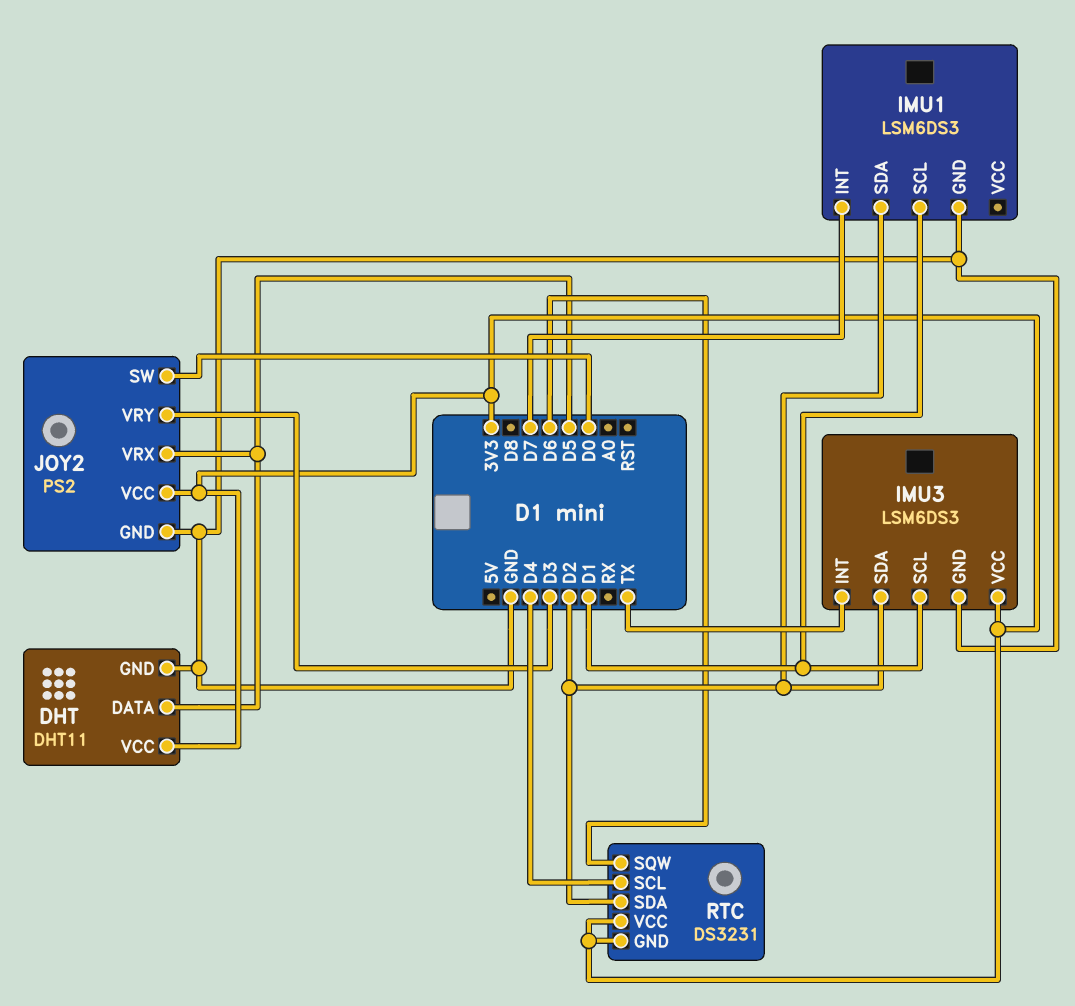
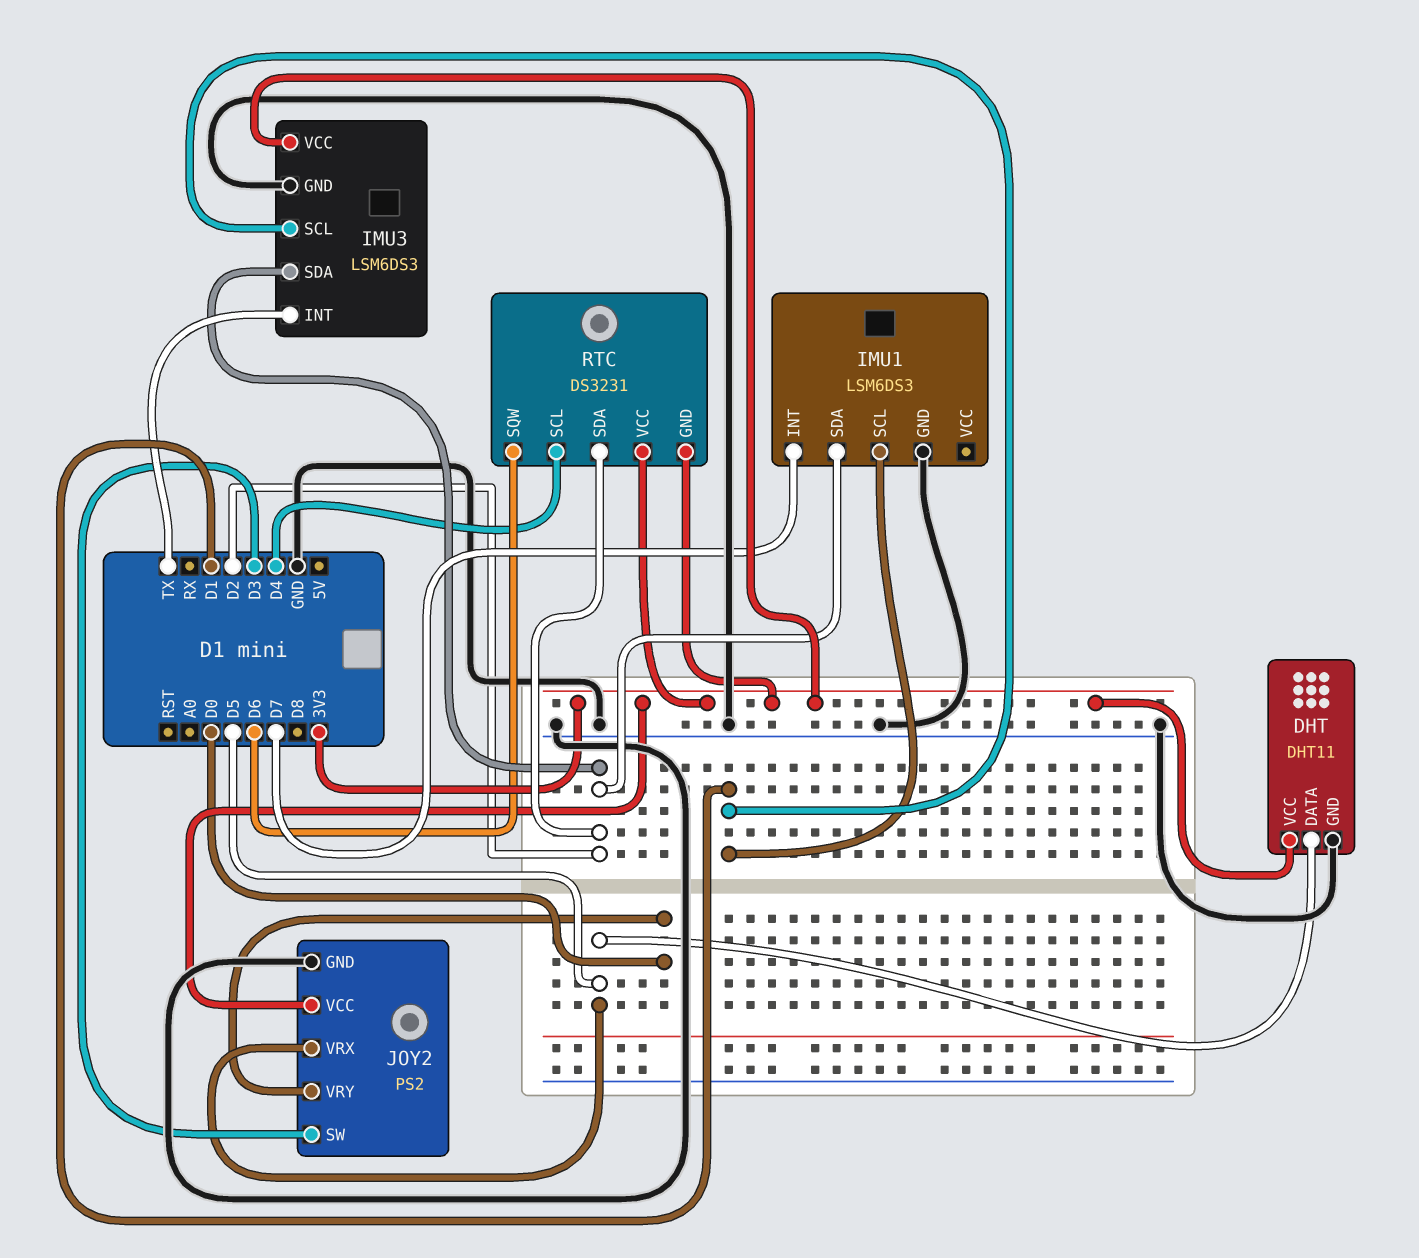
JOY2 pin SW: D0 -> D3
JOY2 pin VRY: D3 -> D0

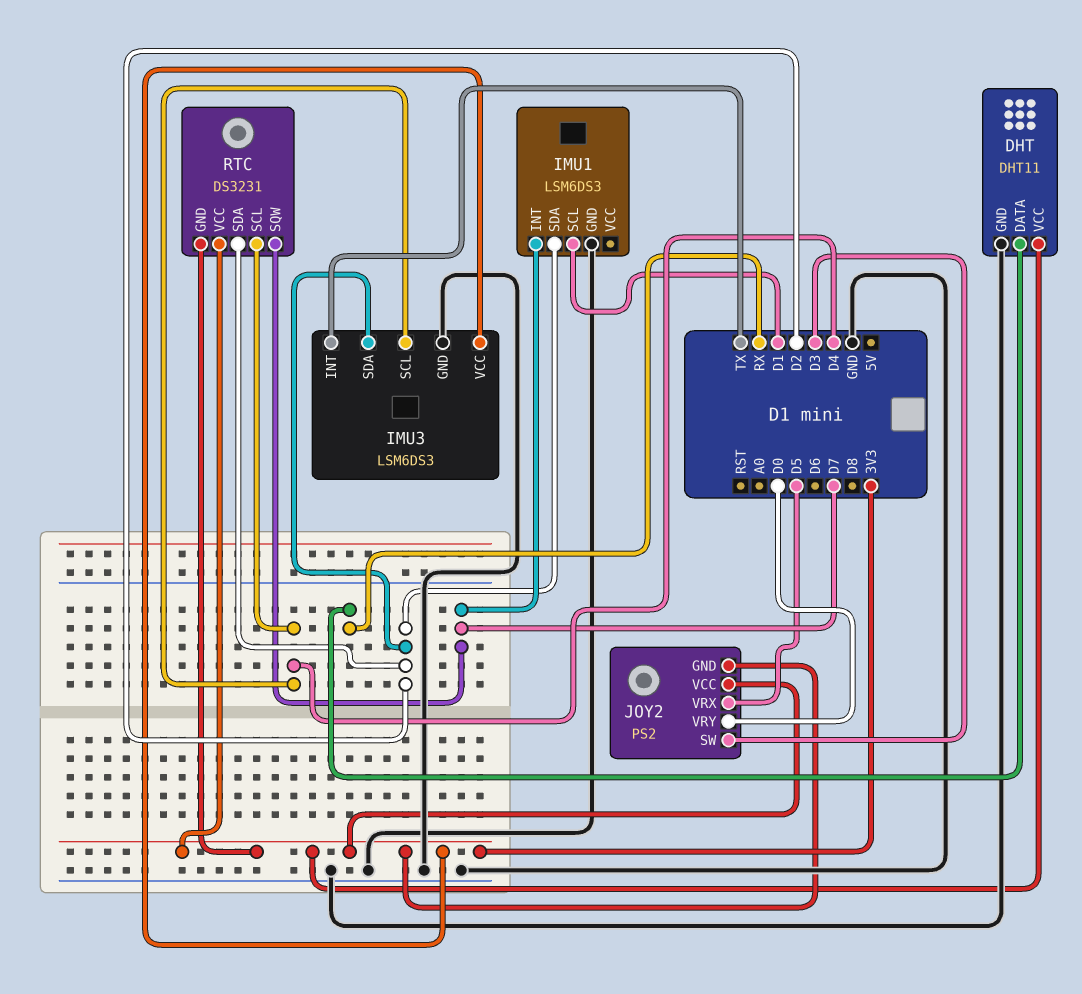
DHT pin DATA: D5 -> RX
IMU3 pin SCL: D1 -> D4
JOY2 pin GND: GND -> 3V3
RTC pin SQW: D6 -> D7

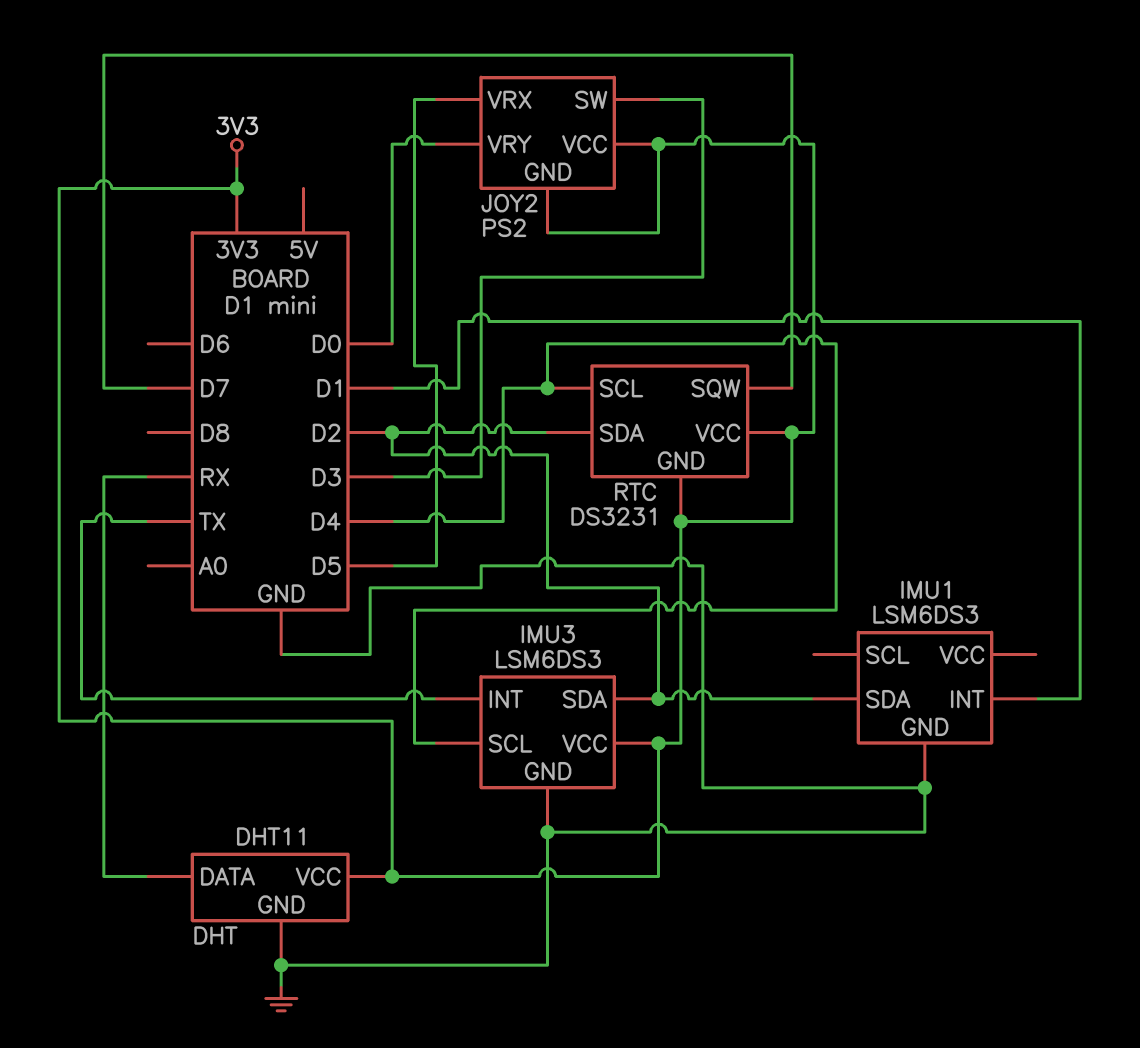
IMU1 pin INT: D7 -> D1
IMU1 pin SCL: D1 -> none

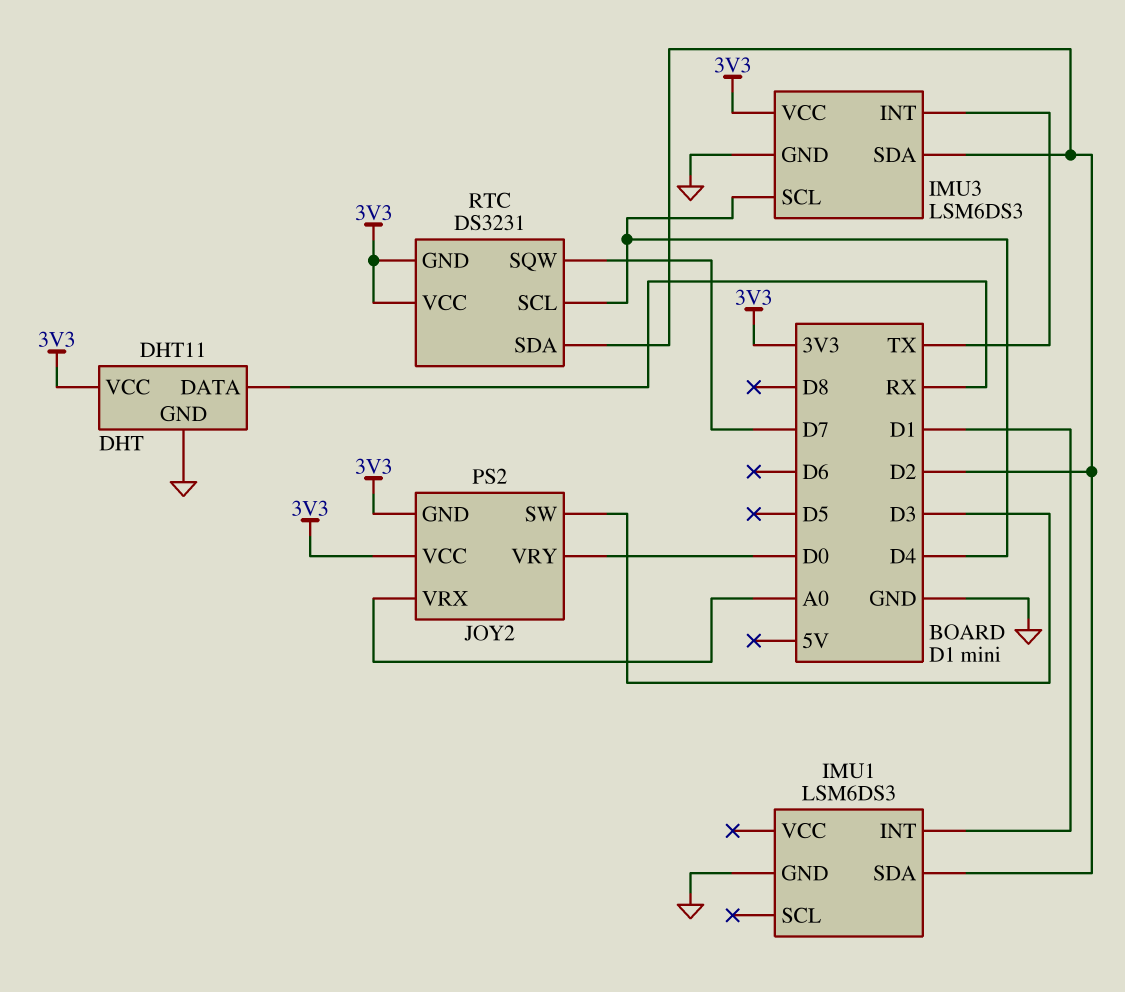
JOY2 pin VRX: D5 -> A0

